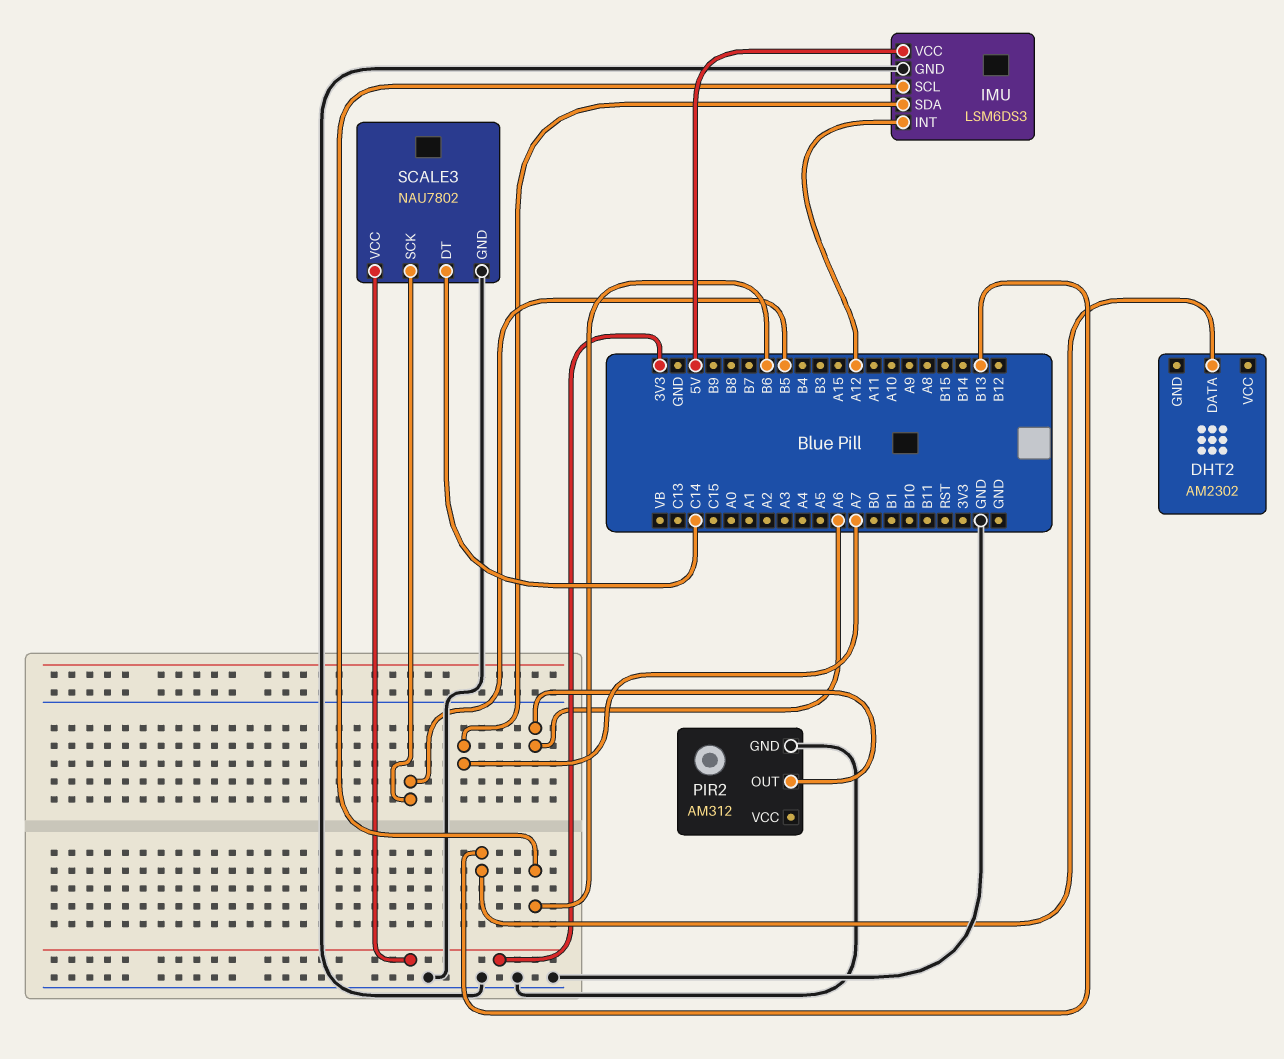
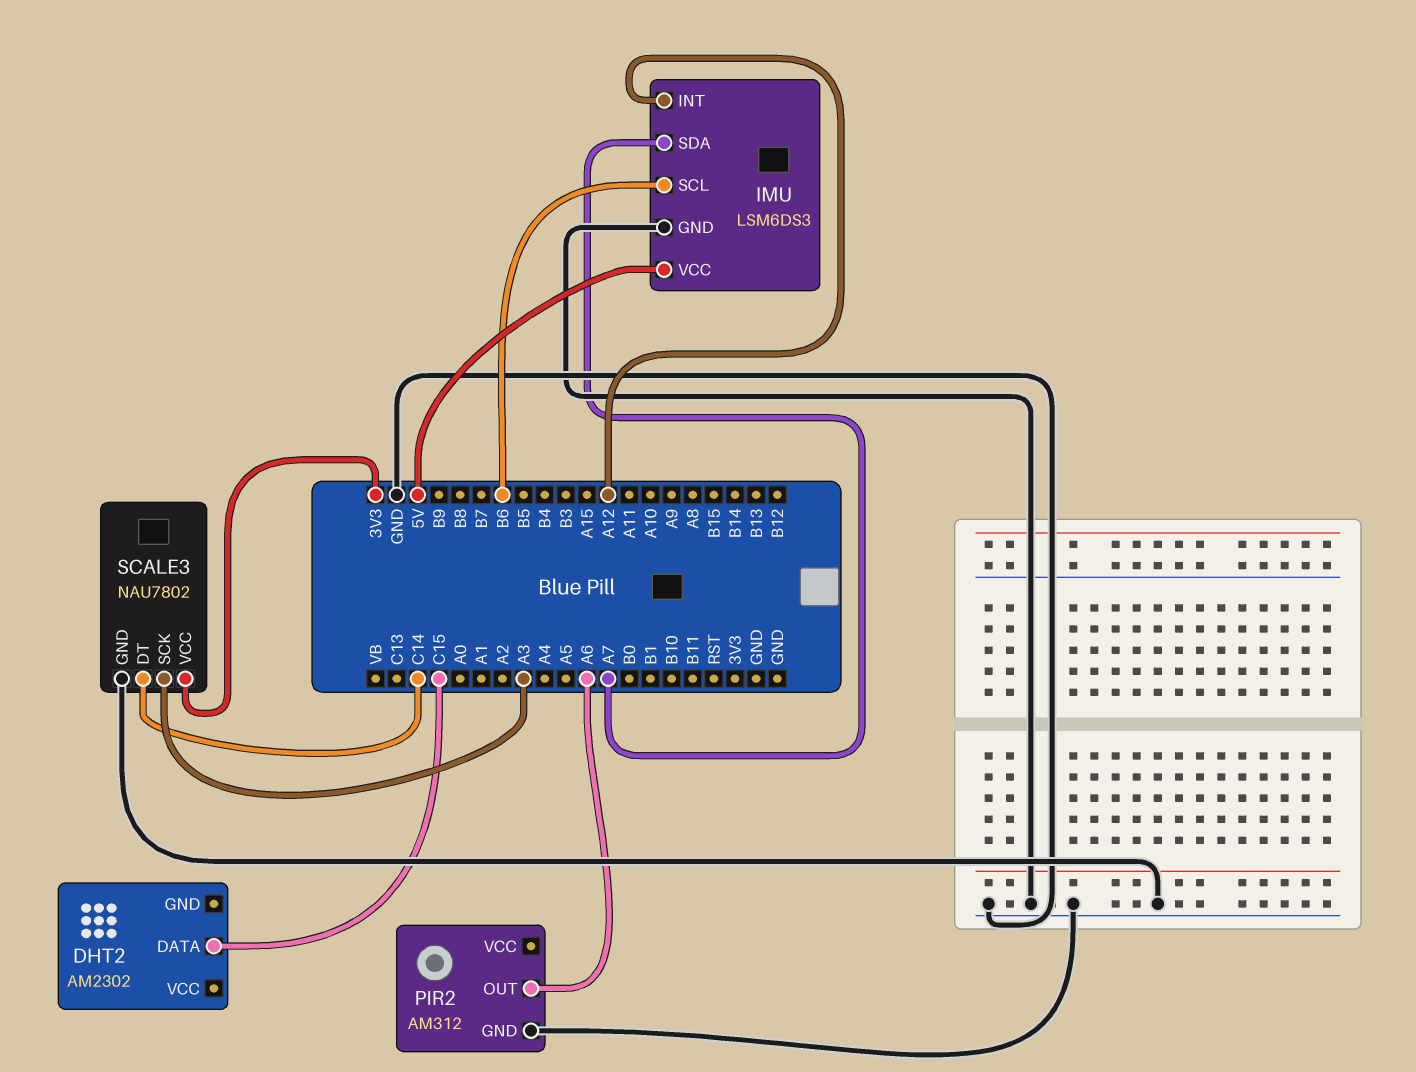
DHT2 pin DATA: B13 -> C15
SCALE3 pin SCK: B5 -> A3

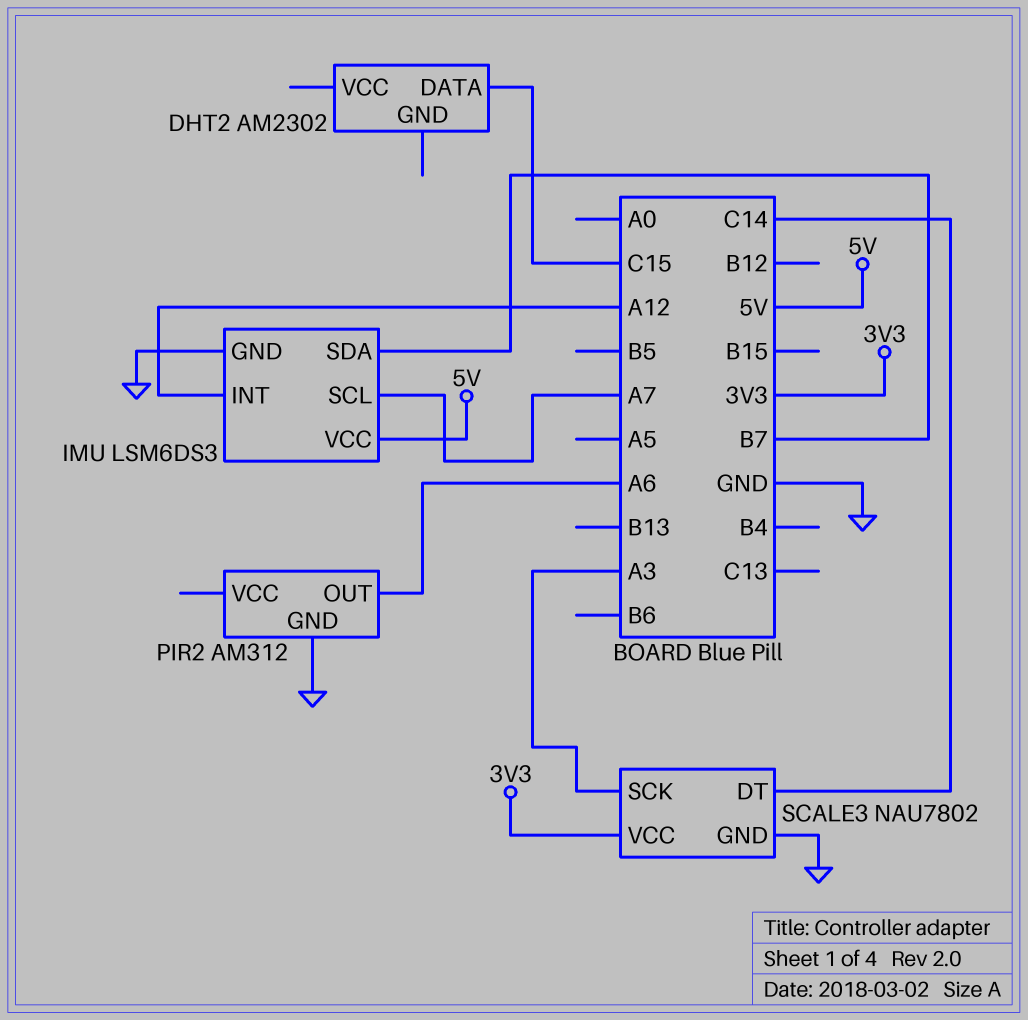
IMU pin SCL: B6 -> A7
IMU pin SDA: A7 -> B7

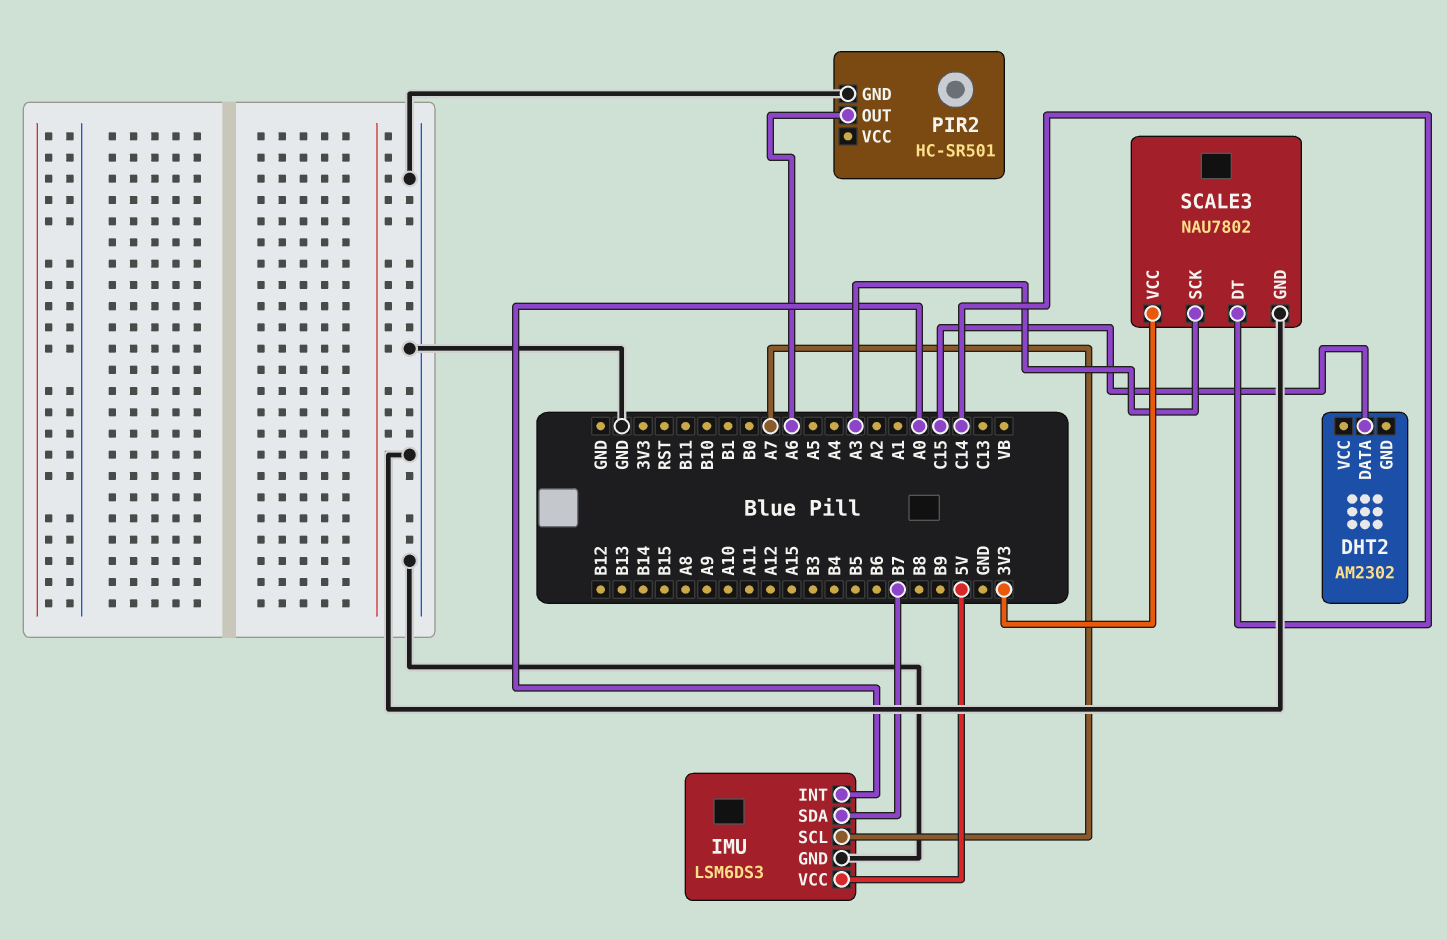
IMU pin INT: A12 -> A0
PIR2: AM312 -> HC-SR501

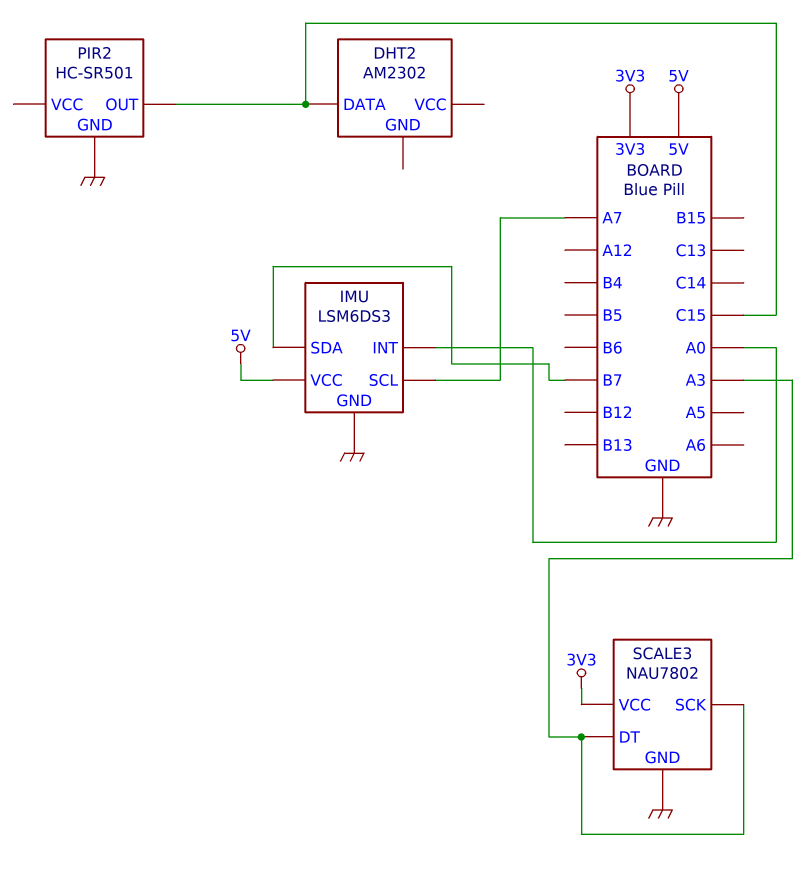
PIR2 pin OUT: A6 -> C15
SCALE3 pin DT: C14 -> A3

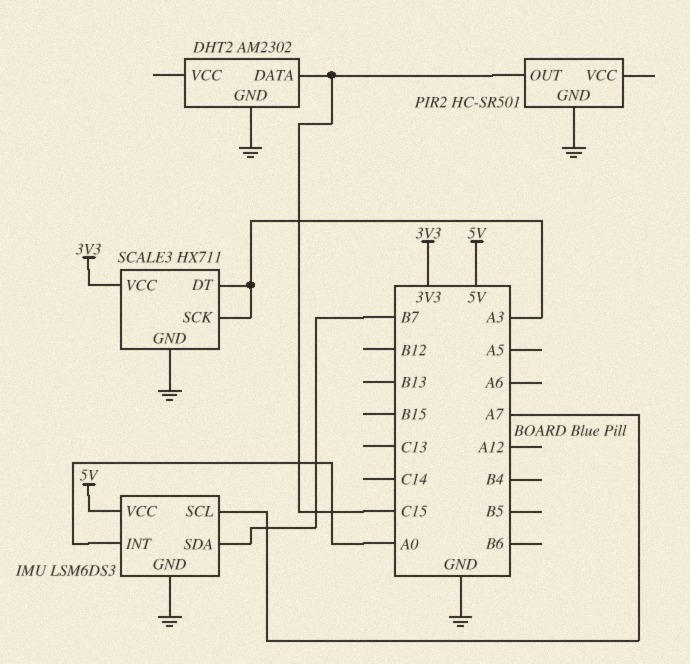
DHT2 pin GND: none -> GND
SCALE3: NAU7802 -> HX711

